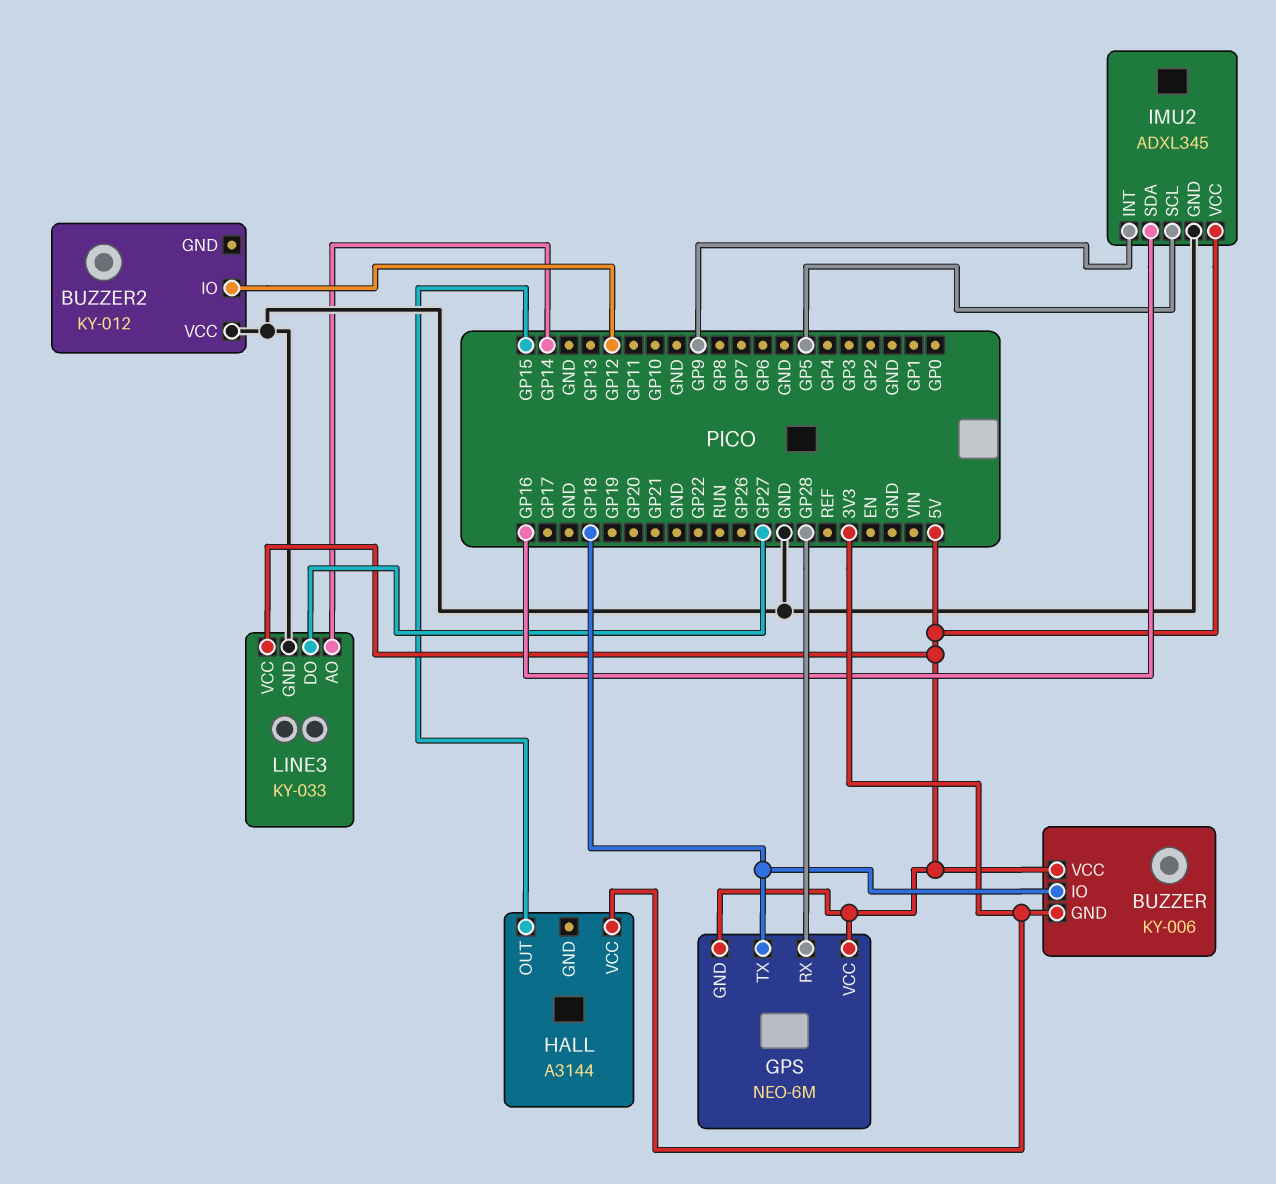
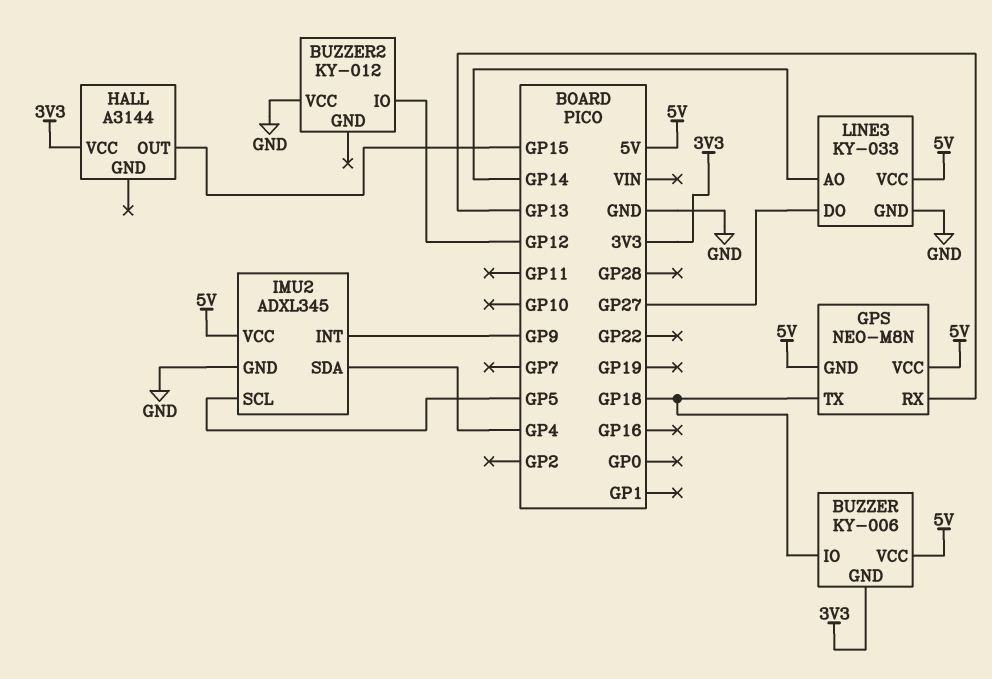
GPS: NEO-6M -> NEO-M8N
GPS pin RX: GP28 -> GP13
IMU2 pin SDA: GP16 -> GP4

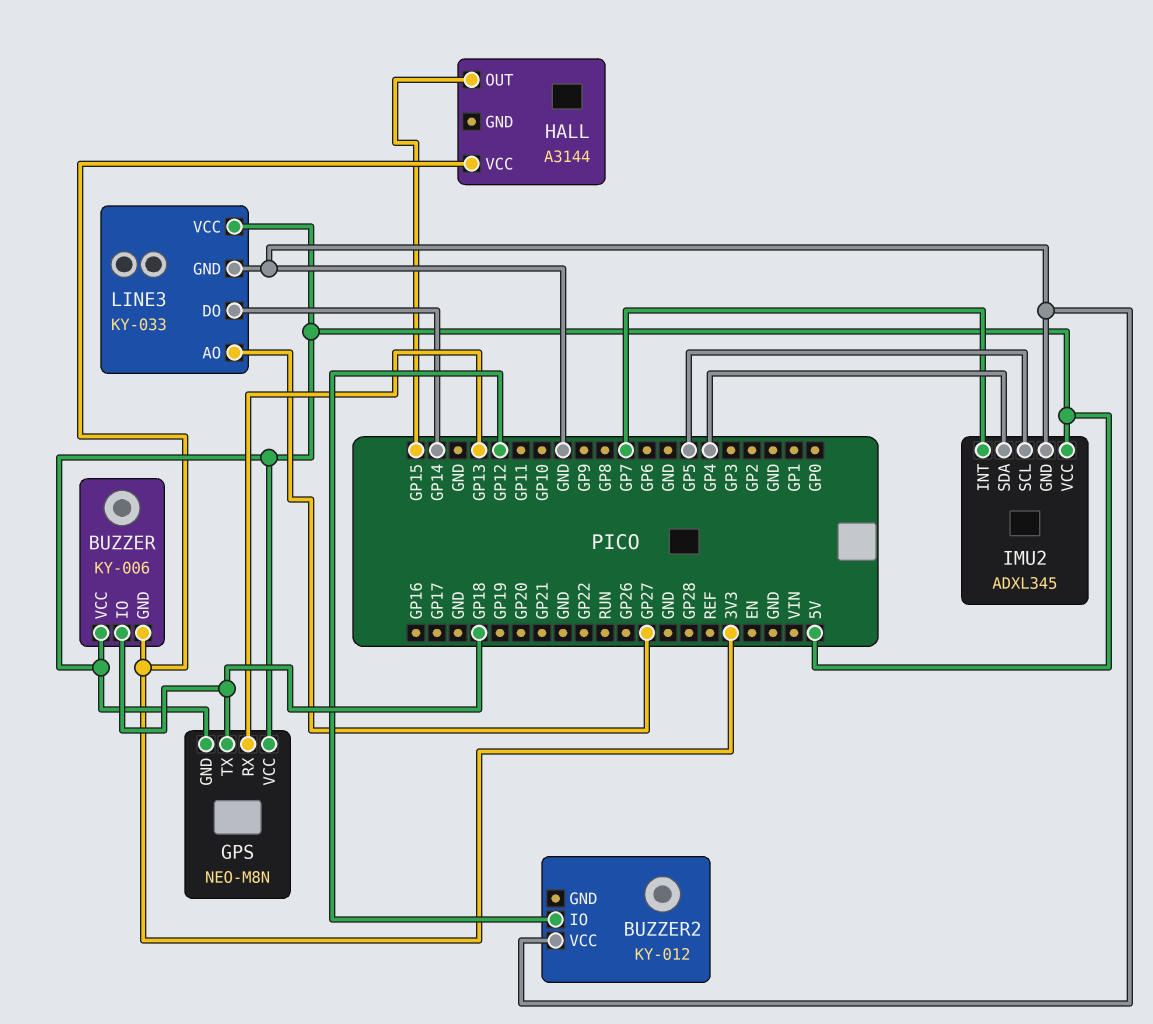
IMU2 pin INT: GP9 -> GP7
LINE3 pin AO: GP14 -> GP27
LINE3 pin DO: GP27 -> GP14

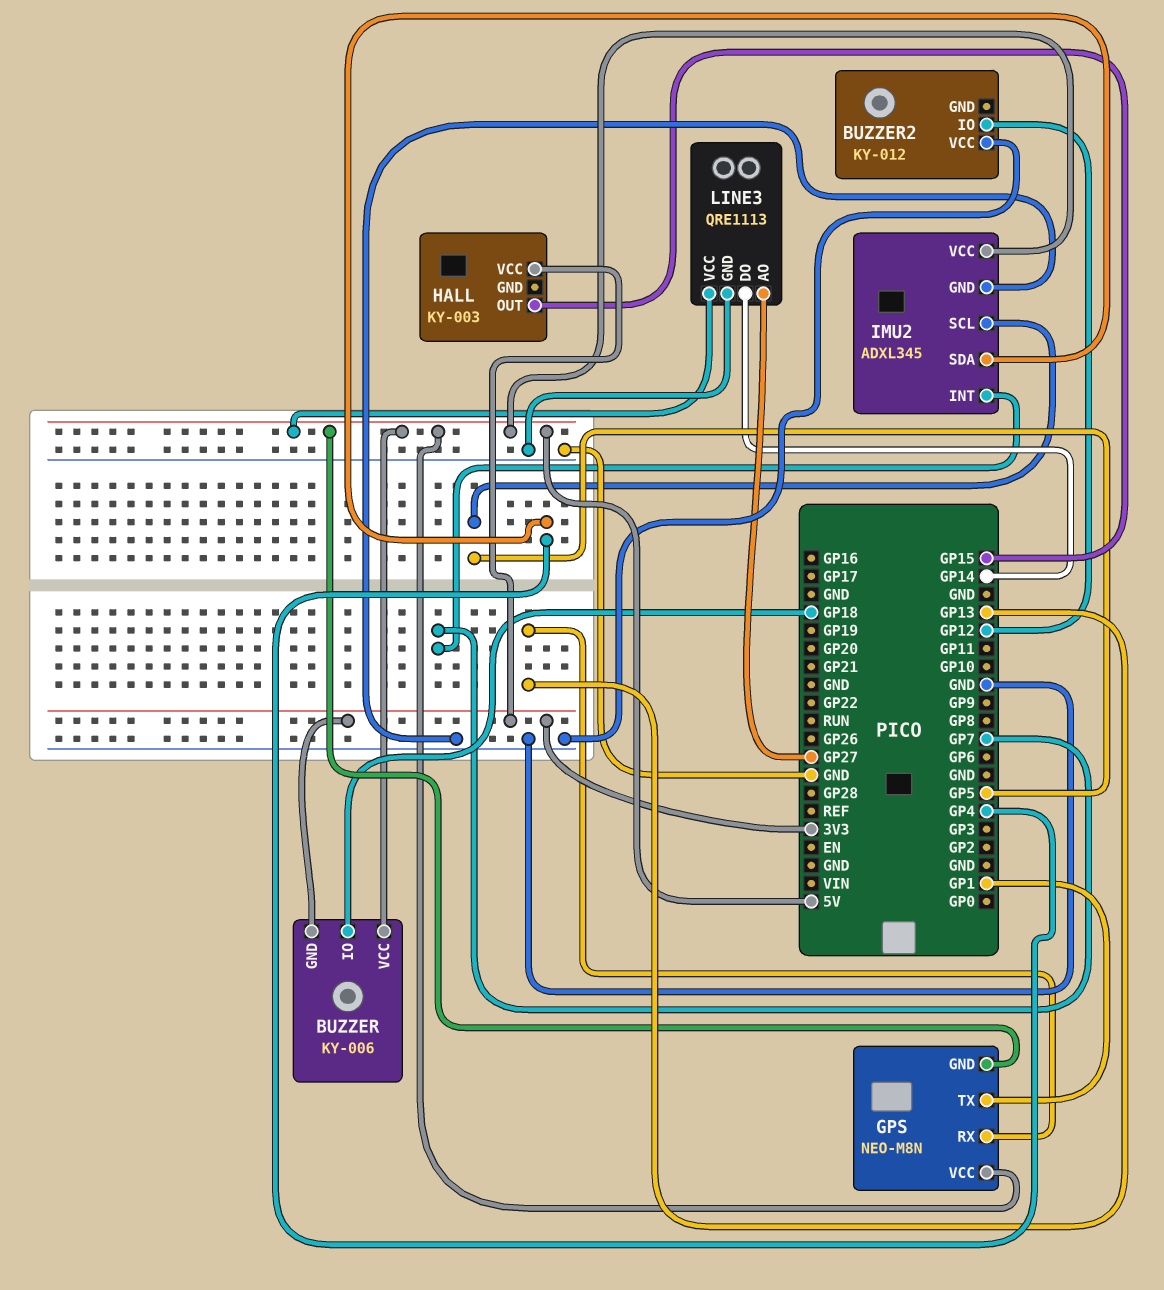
GPS pin TX: GP18 -> GP1
HALL: A3144 -> KY-003
LINE3: KY-033 -> QRE1113

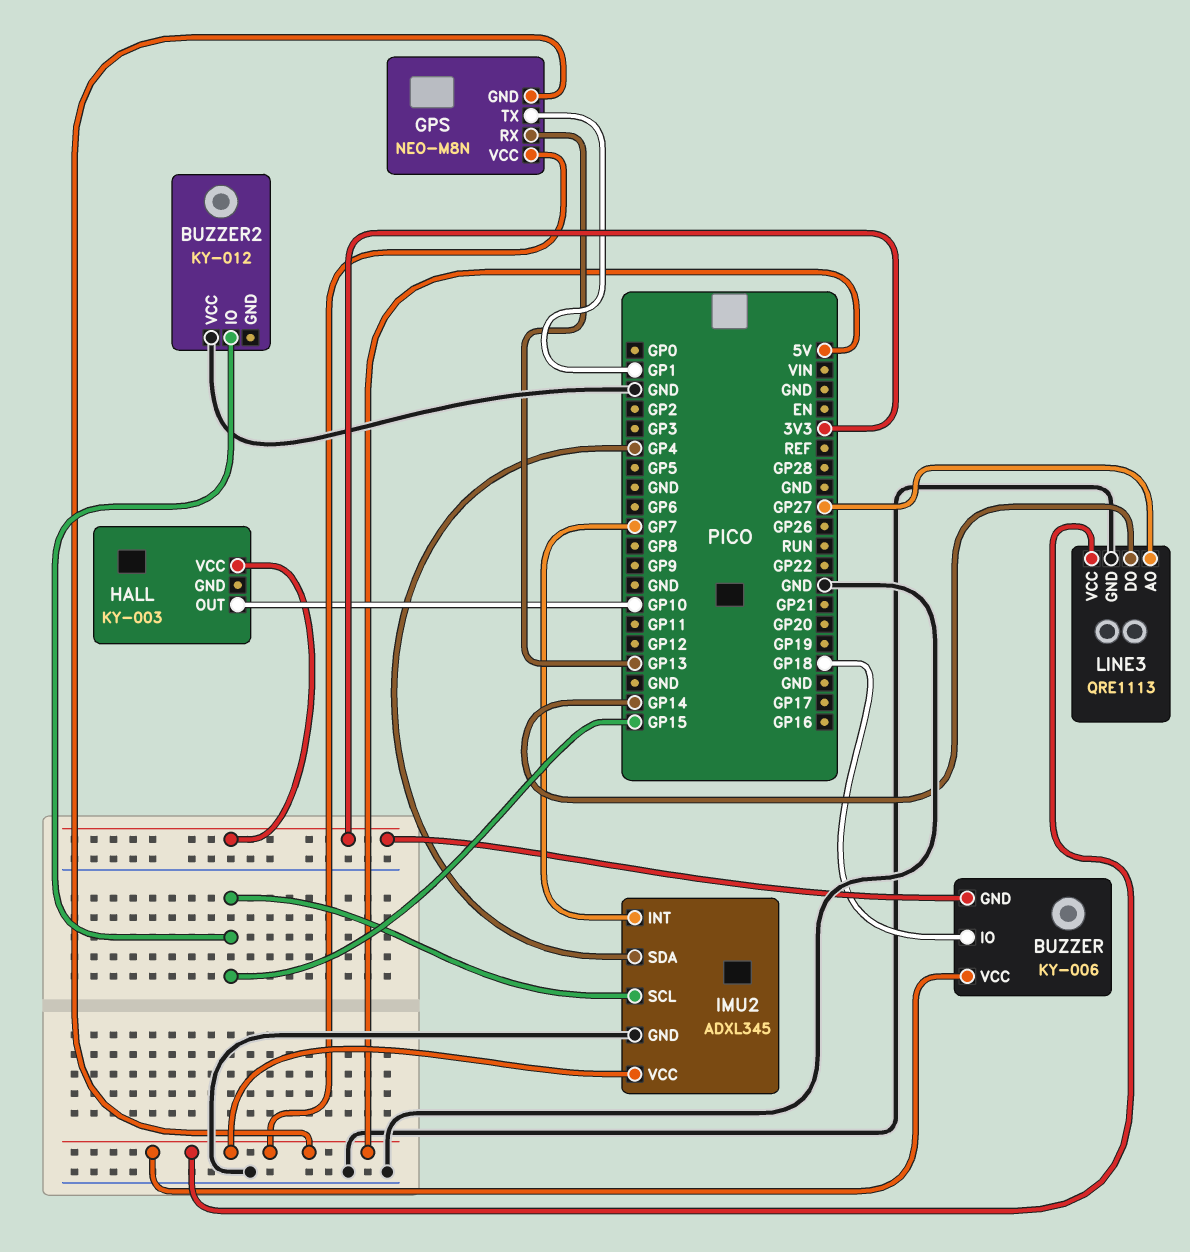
BUZZER2 pin IO: GP12 -> GP15
HALL pin OUT: GP15 -> GP10
IMU2 pin SCL: GP5 -> GP15

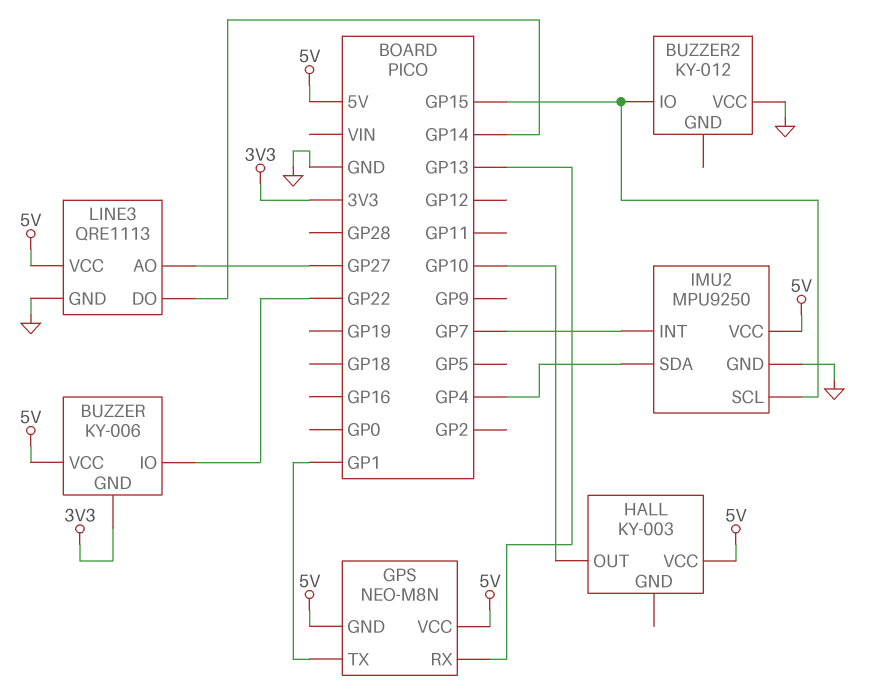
BUZZER pin IO: GP18 -> GP22
HALL pin VCC: 3V3 -> 5V
IMU2: ADXL345 -> MPU9250

